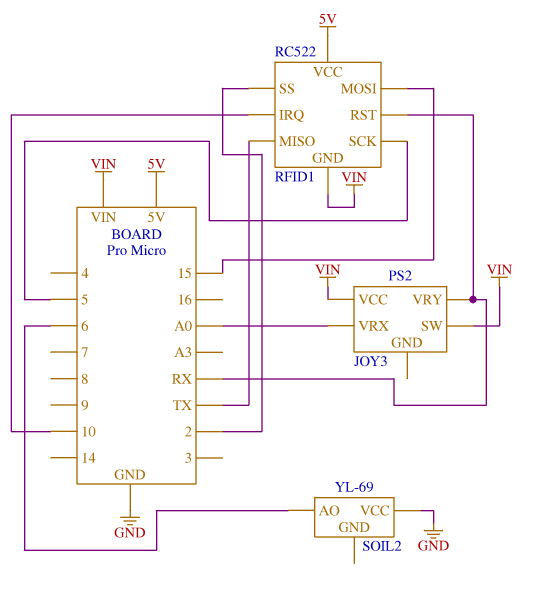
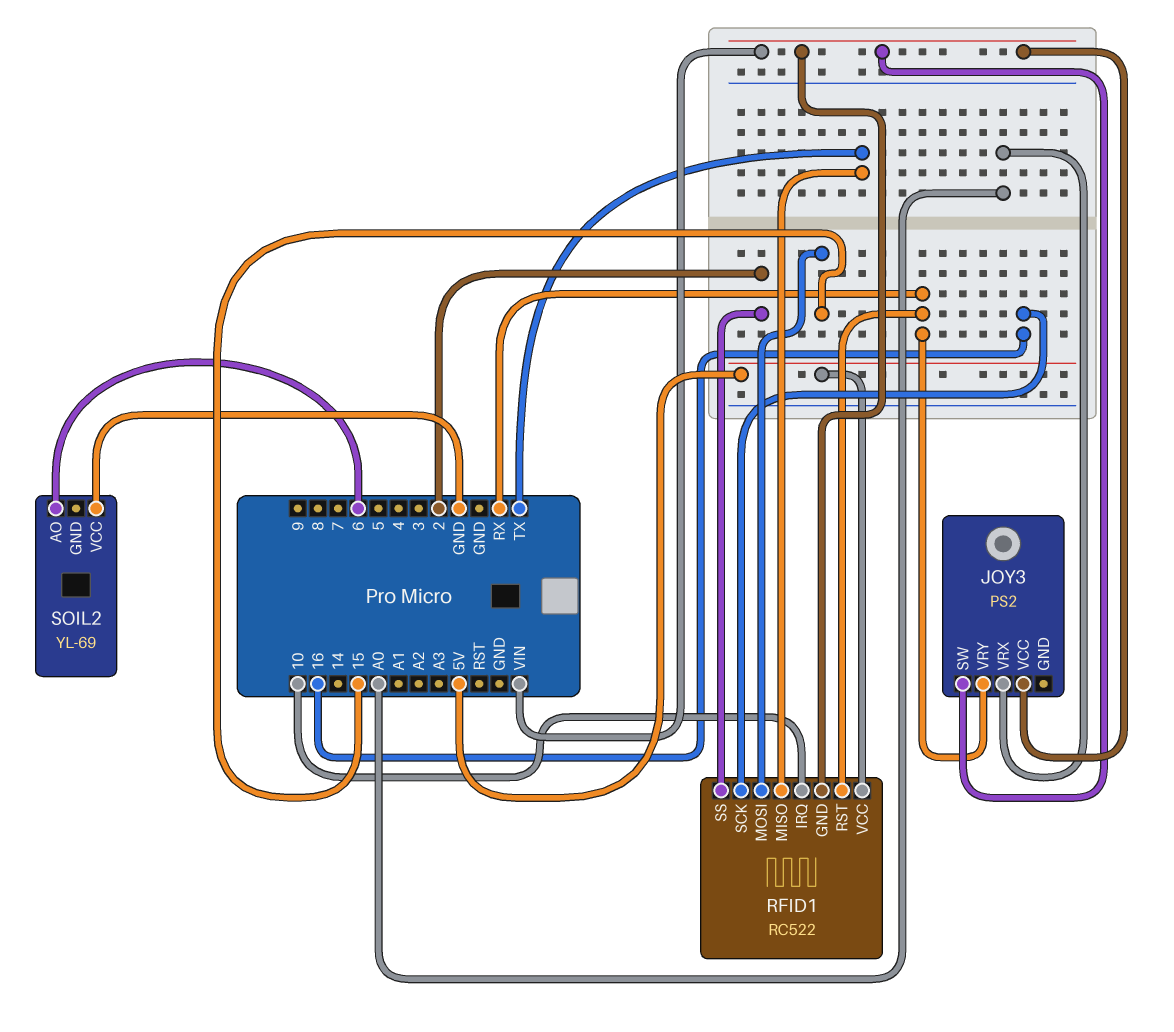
RFID1 pin SCK: 5 -> 16

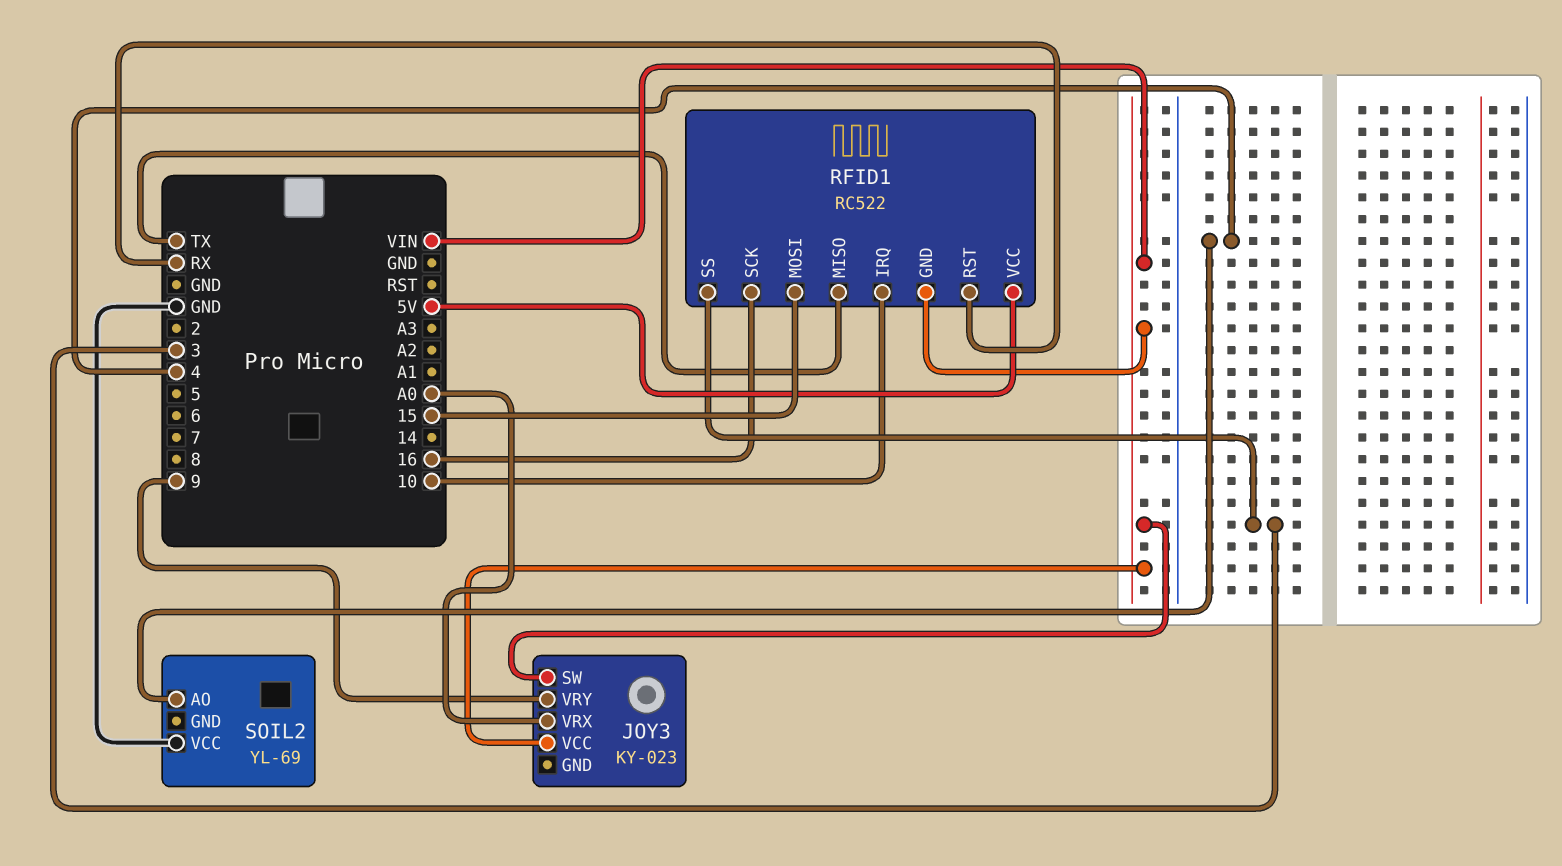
JOY3: PS2 -> KY-023
JOY3 pin VRY: RX -> 9
RFID1 pin SS: 2 -> 3
SOIL2 pin AO: 6 -> 4

